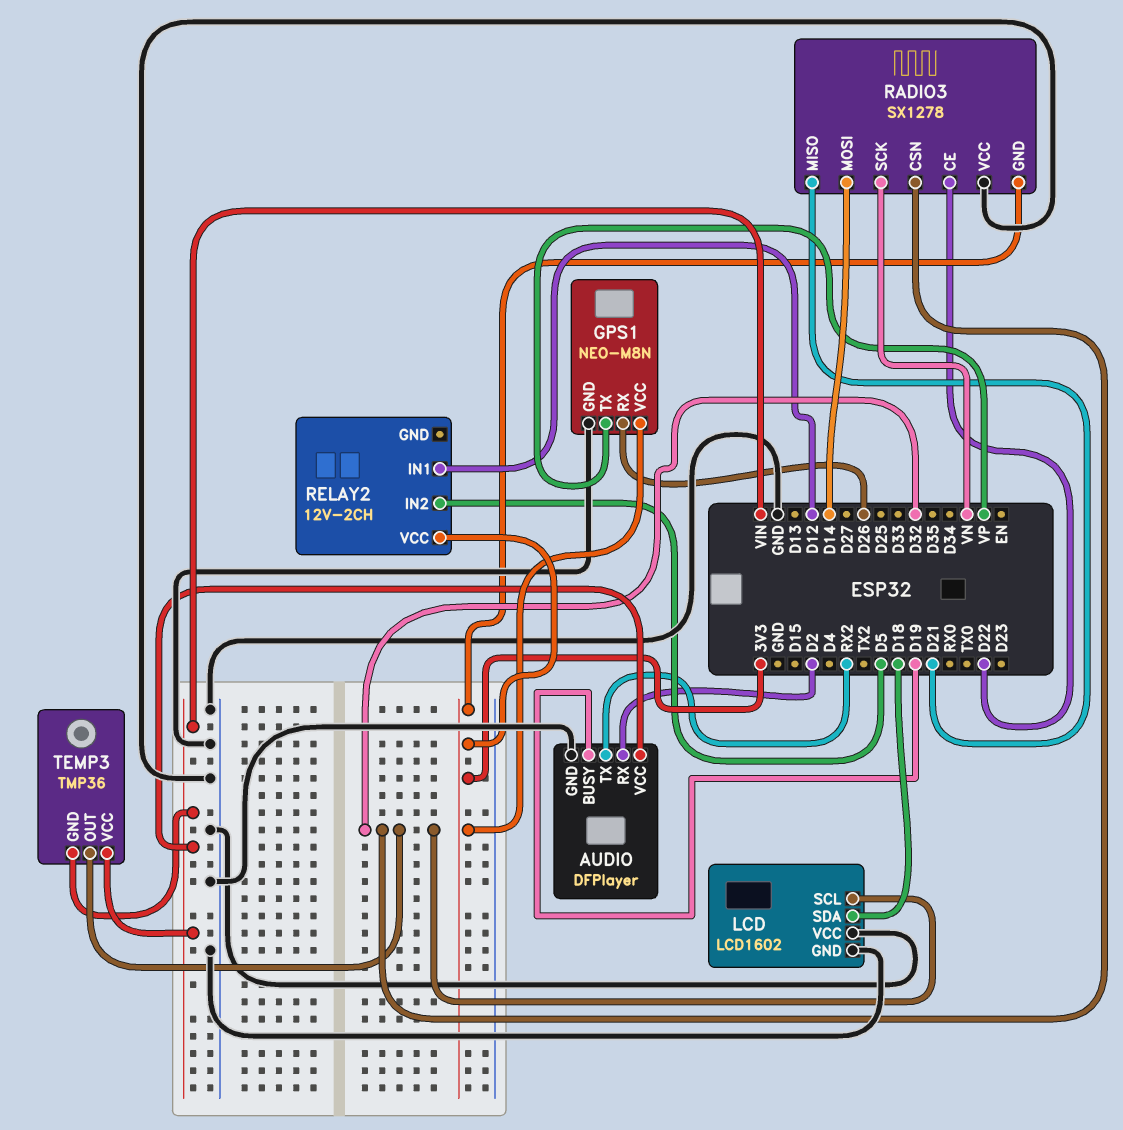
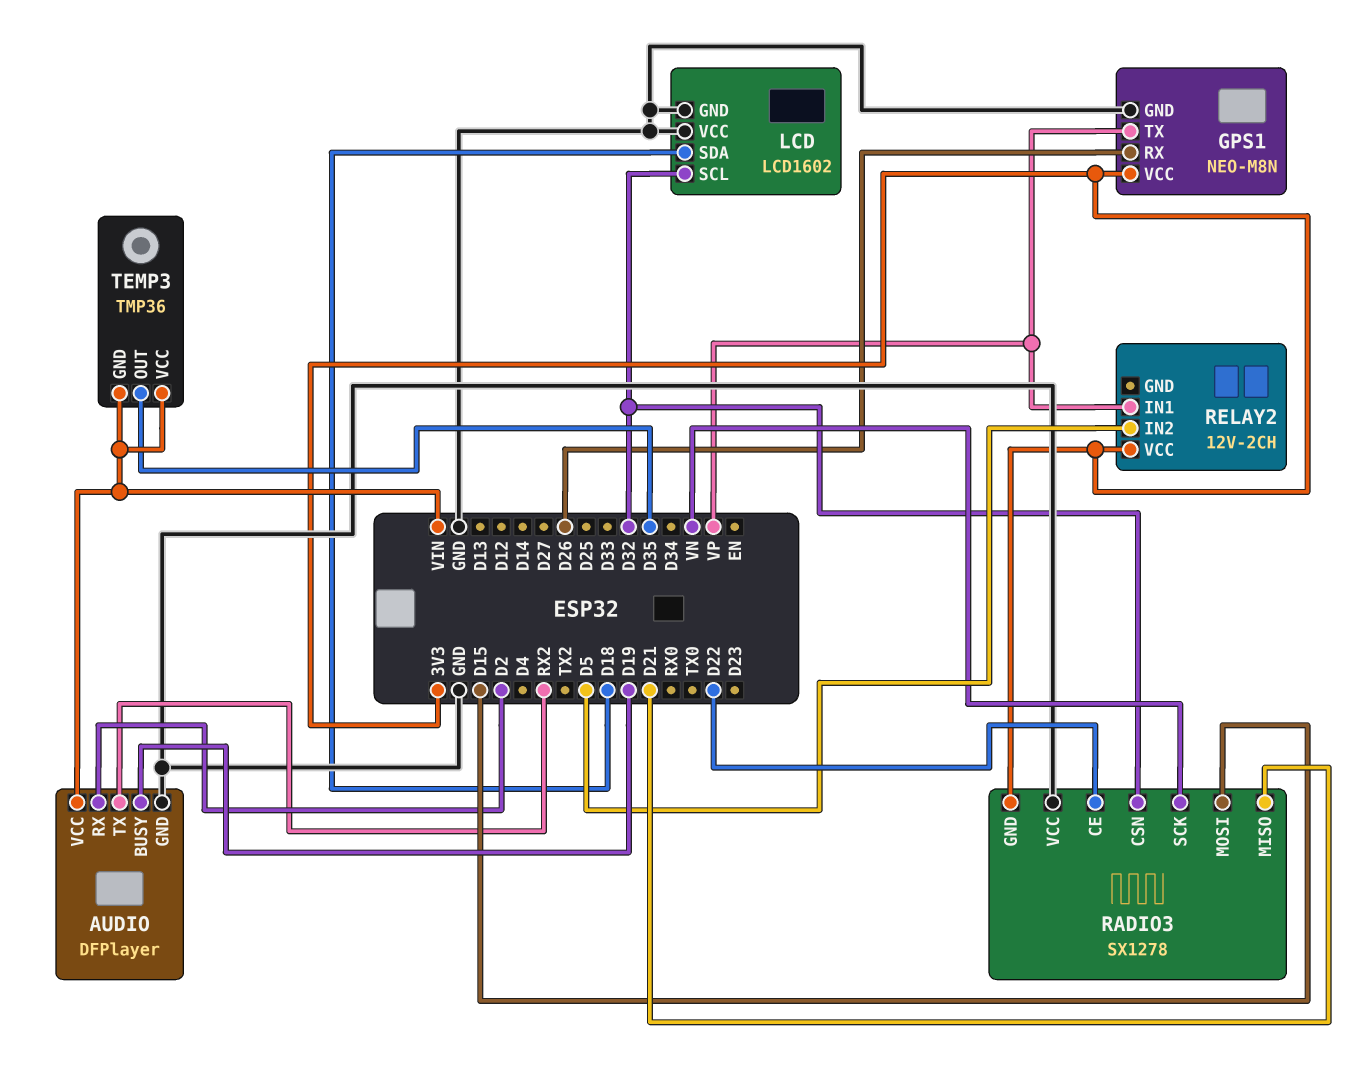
RADIO3 pin MOSI: D14 -> D15
RELAY2 pin IN1: D12 -> VP
TEMP3 pin OUT: D32 -> D35

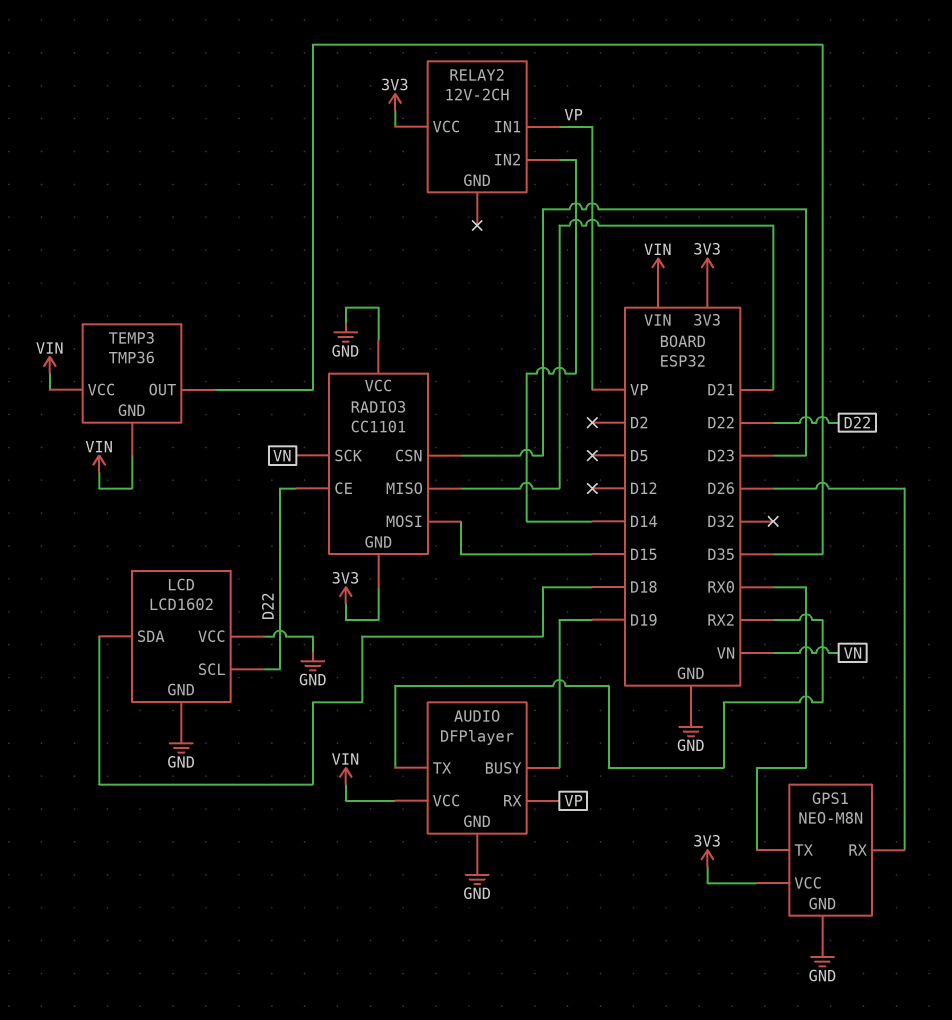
AUDIO pin RX: D2 -> VP
GPS1 pin TX: VP -> RX0
LCD pin SCL: D32 -> D22
RADIO3: SX1278 -> CC1101
RADIO3 pin CSN: D32 -> D23
RELAY2 pin IN2: D5 -> D14

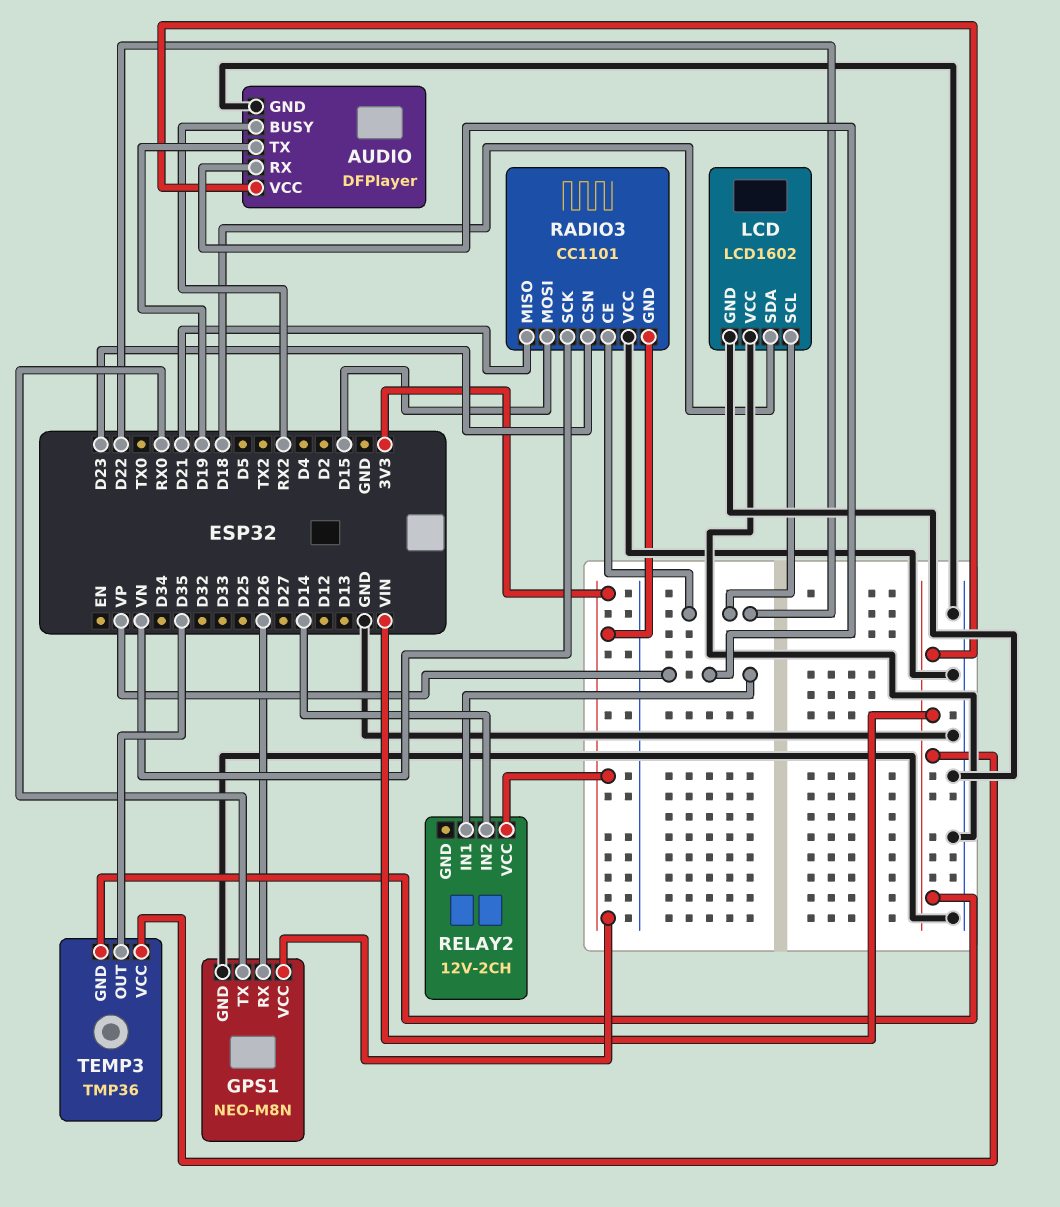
AUDIO pin BUSY: D19 -> RX2
AUDIO pin TX: RX2 -> D19

